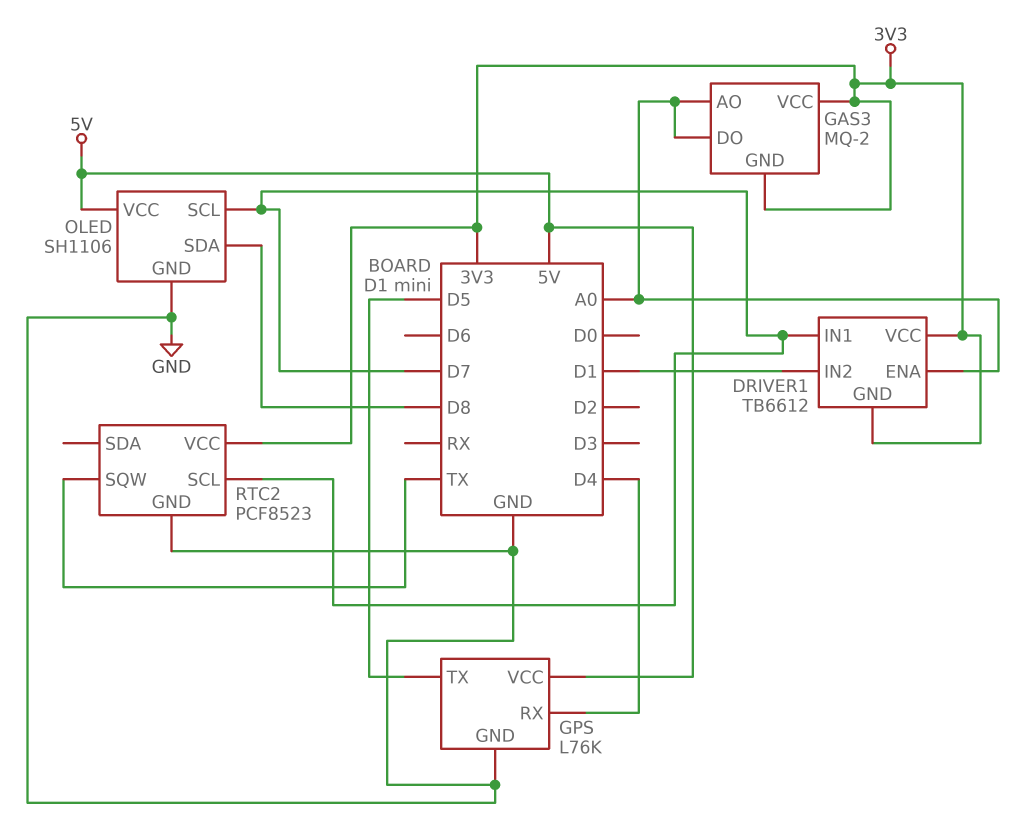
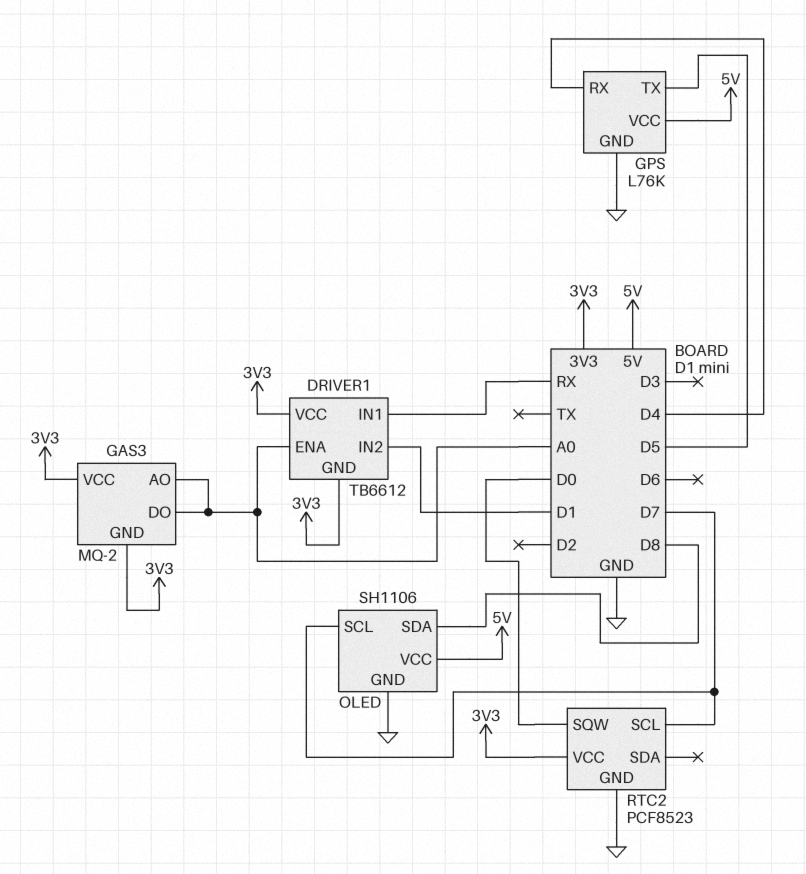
DRIVER1 pin IN1: D7 -> RX
RTC2 pin SQW: TX -> D0

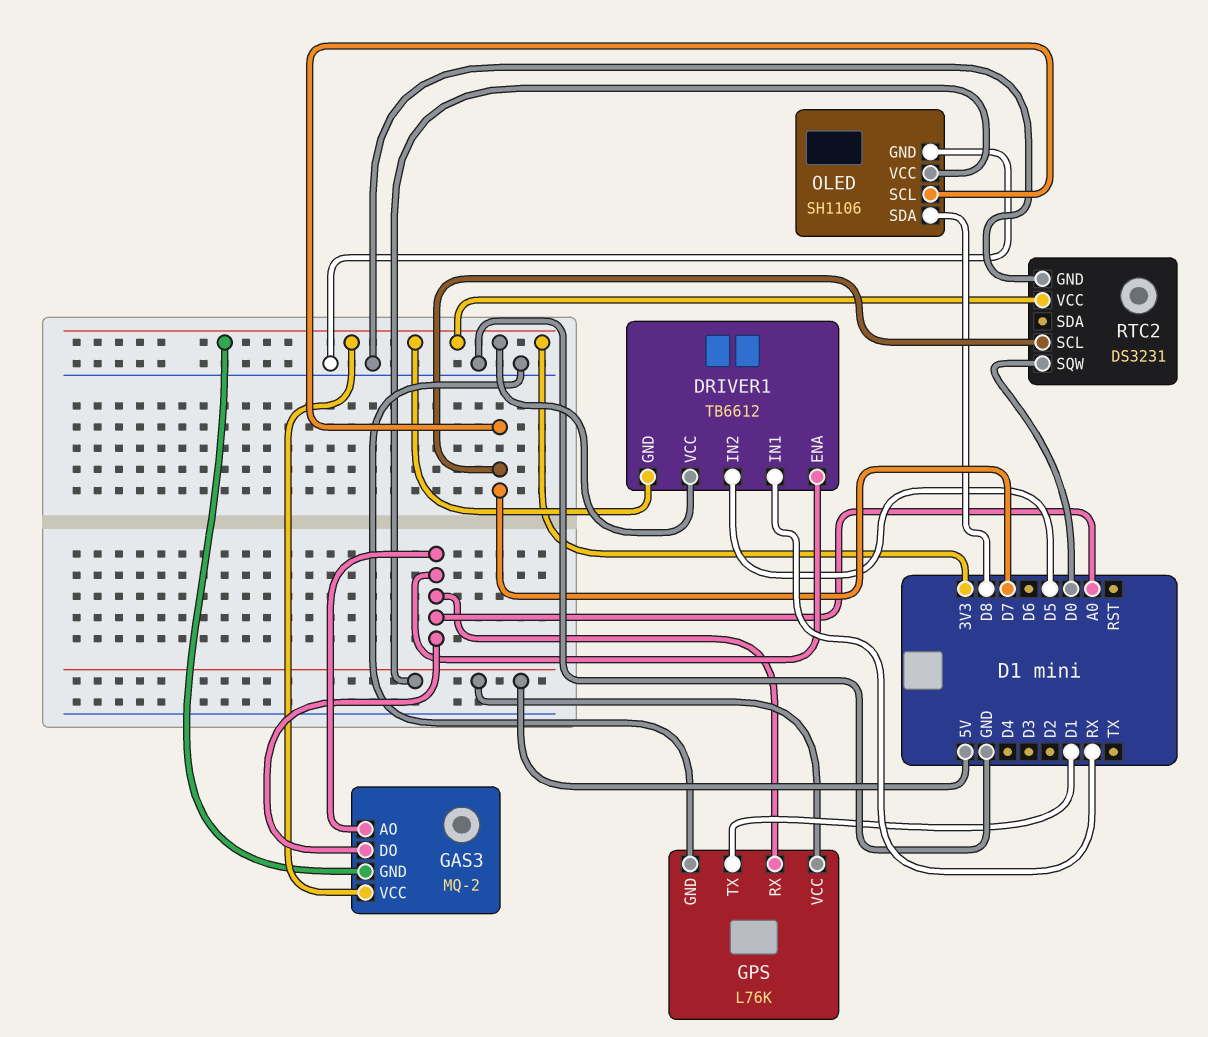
DRIVER1 pin IN2: D1 -> D5
GPS pin RX: D4 -> A0
GPS pin TX: D5 -> D1
RTC2: PCF8523 -> DS3231

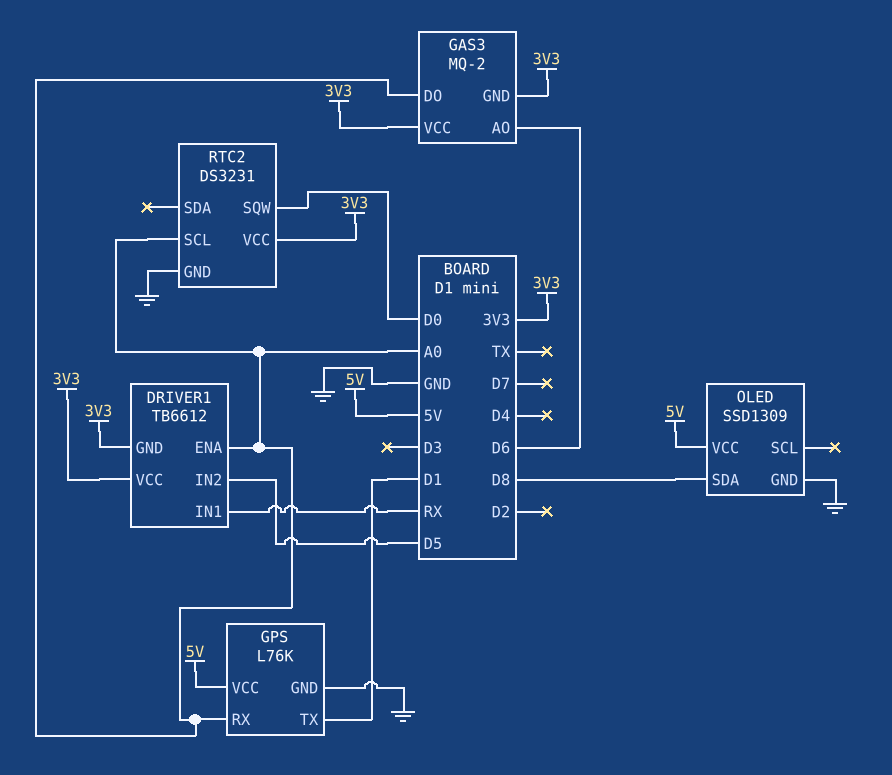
GAS3 pin AO: A0 -> D6
OLED: SH1106 -> SSD1309
OLED pin SCL: D7 -> none
RTC2 pin SCL: D7 -> A0

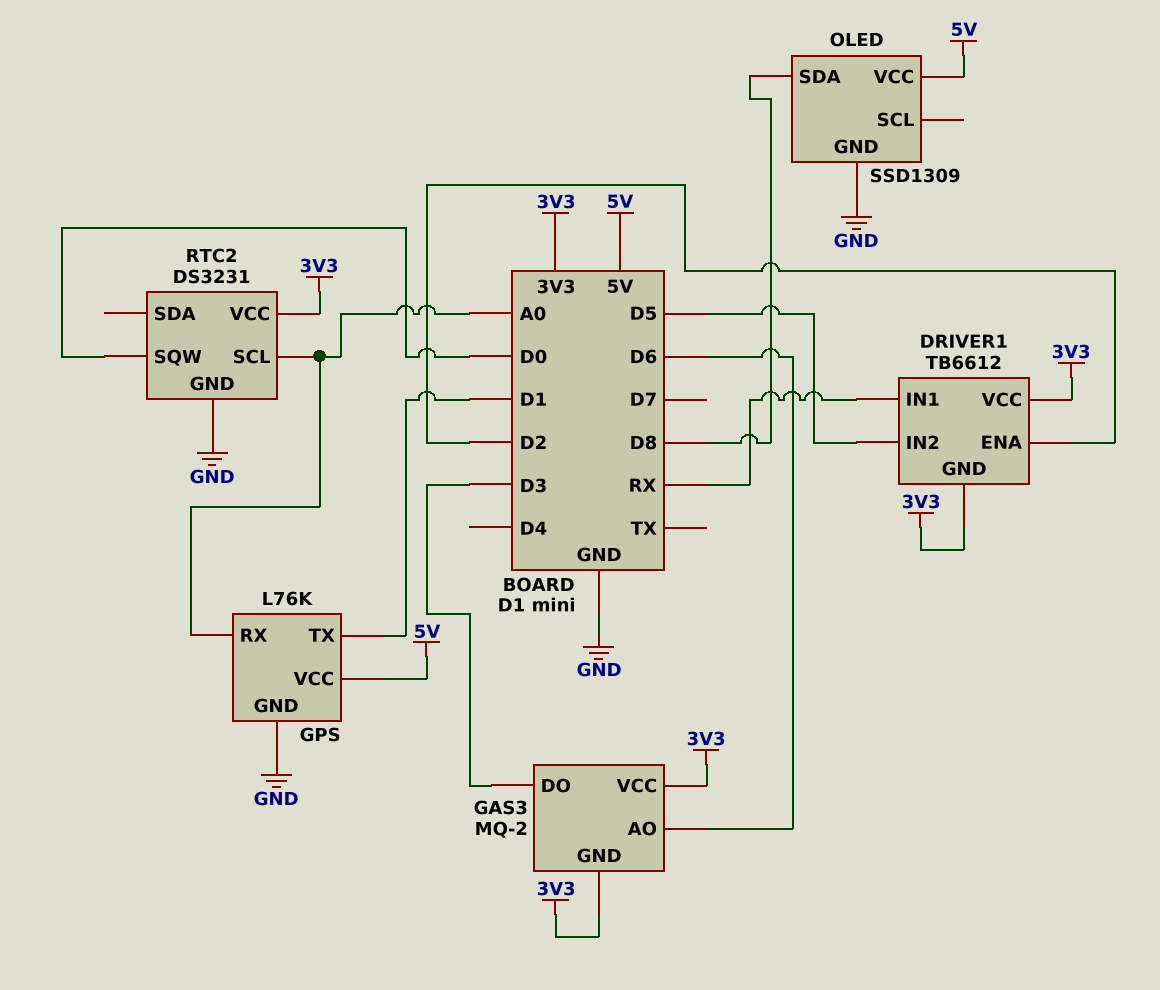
DRIVER1 pin ENA: A0 -> D2
GAS3 pin DO: A0 -> D3

